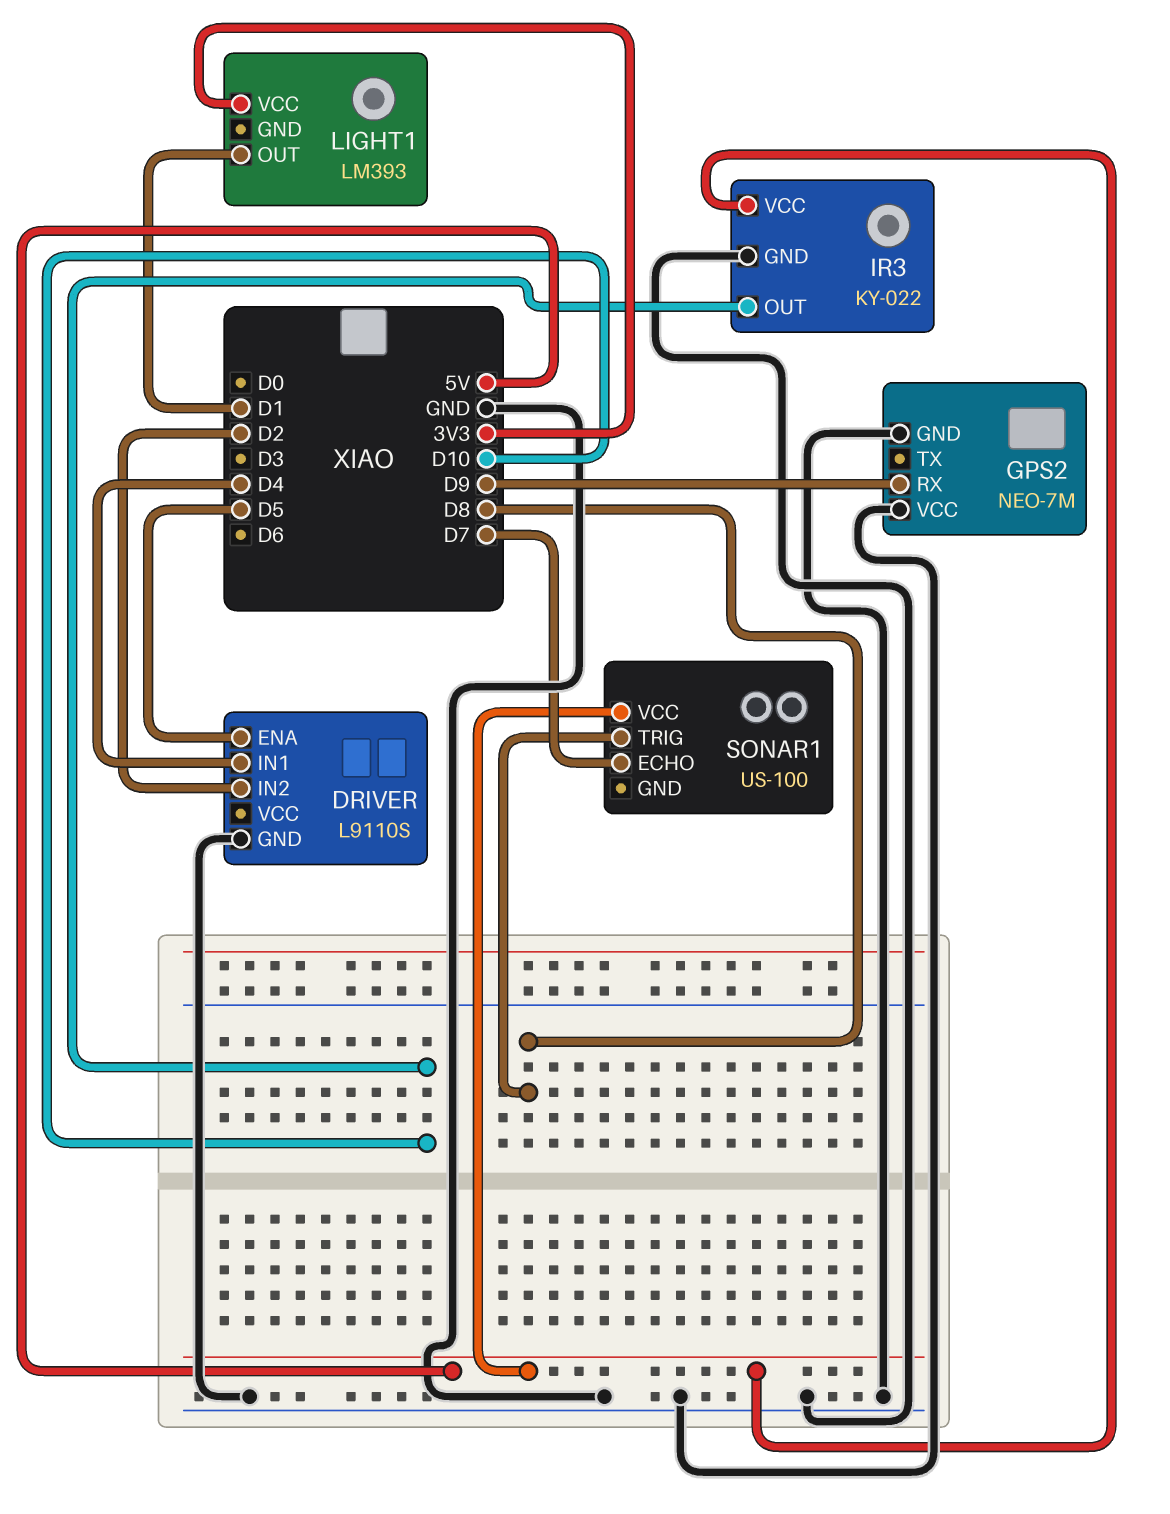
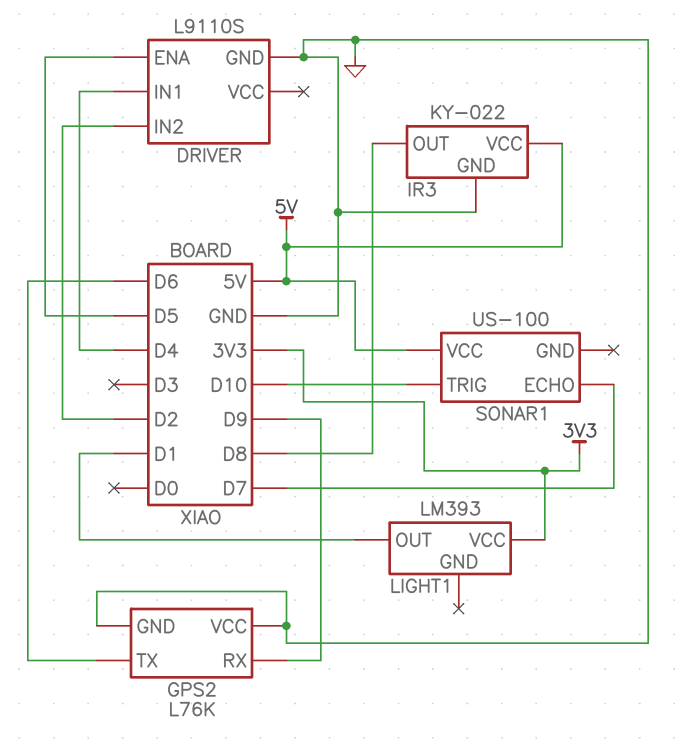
GPS2: NEO-7M -> L76K
GPS2 pin TX: none -> D6
IR3 pin OUT: D10 -> D8
SONAR1 pin TRIG: D8 -> D10

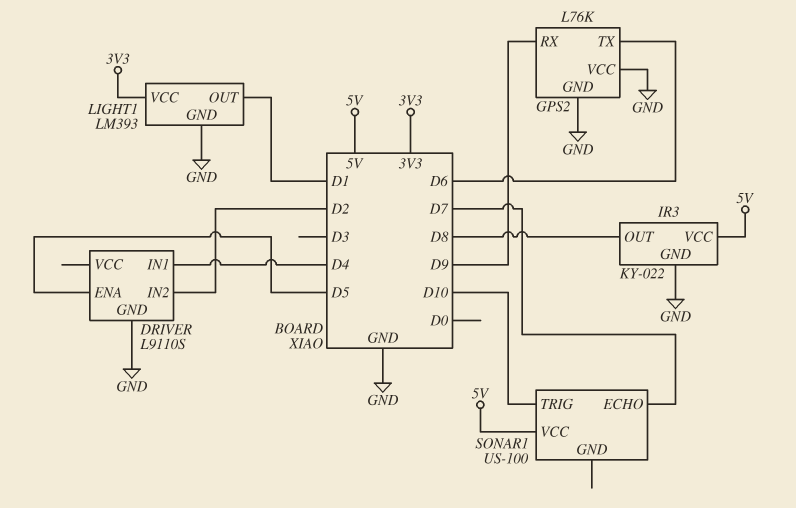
LIGHT1 pin GND: none -> GND

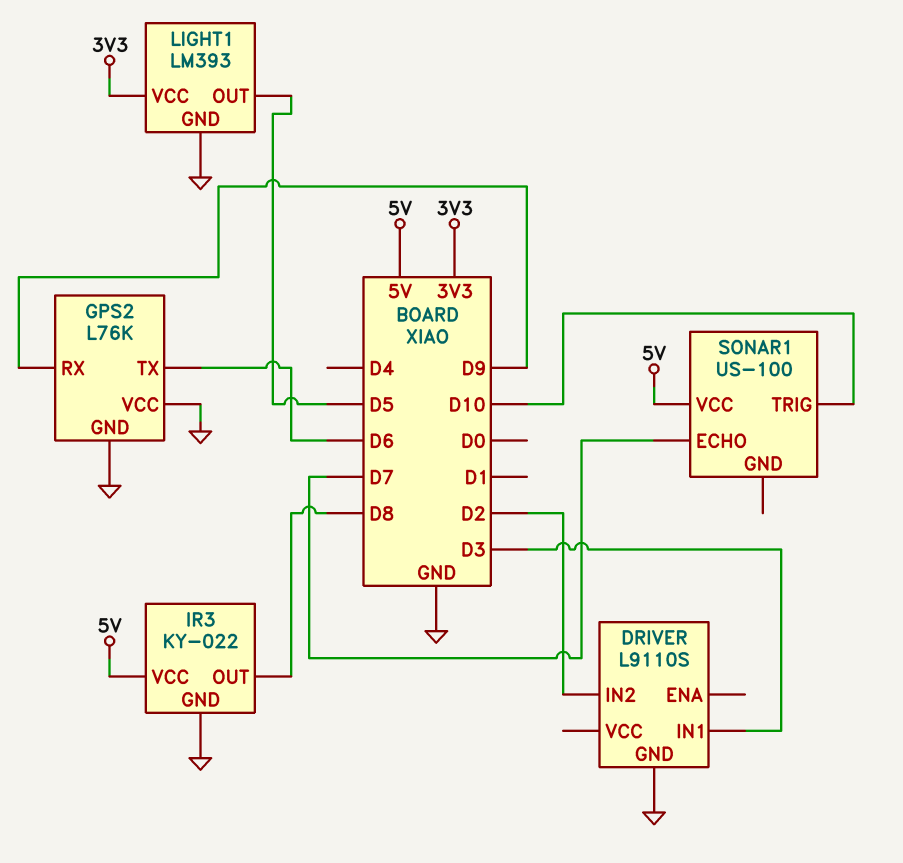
DRIVER pin ENA: D5 -> none
DRIVER pin IN1: D4 -> D3
LIGHT1 pin OUT: D1 -> D5

